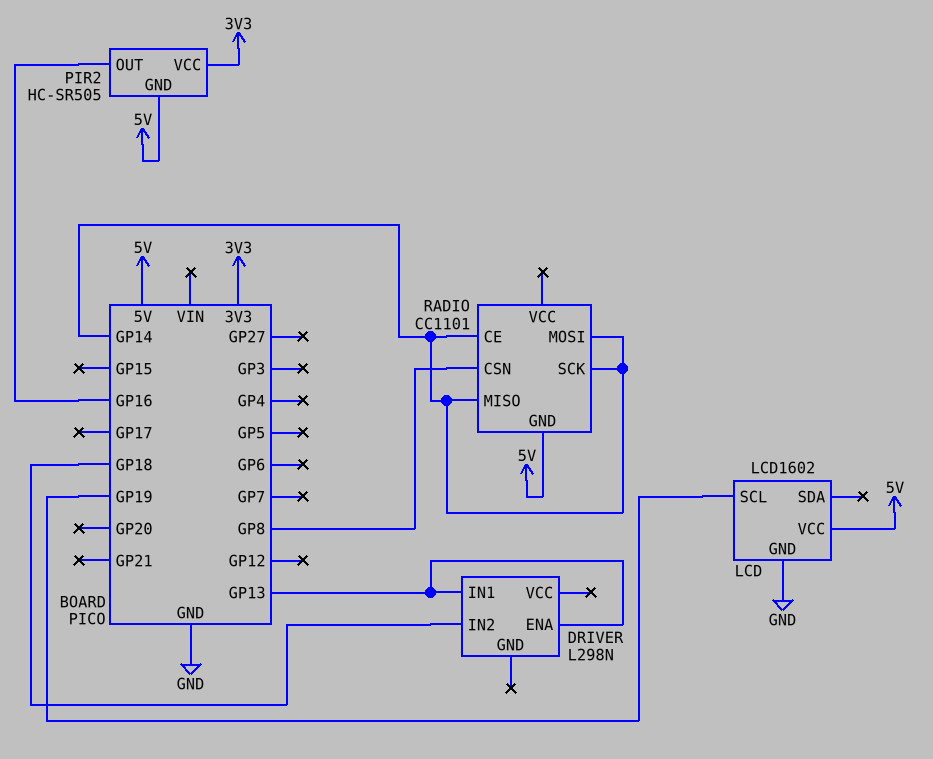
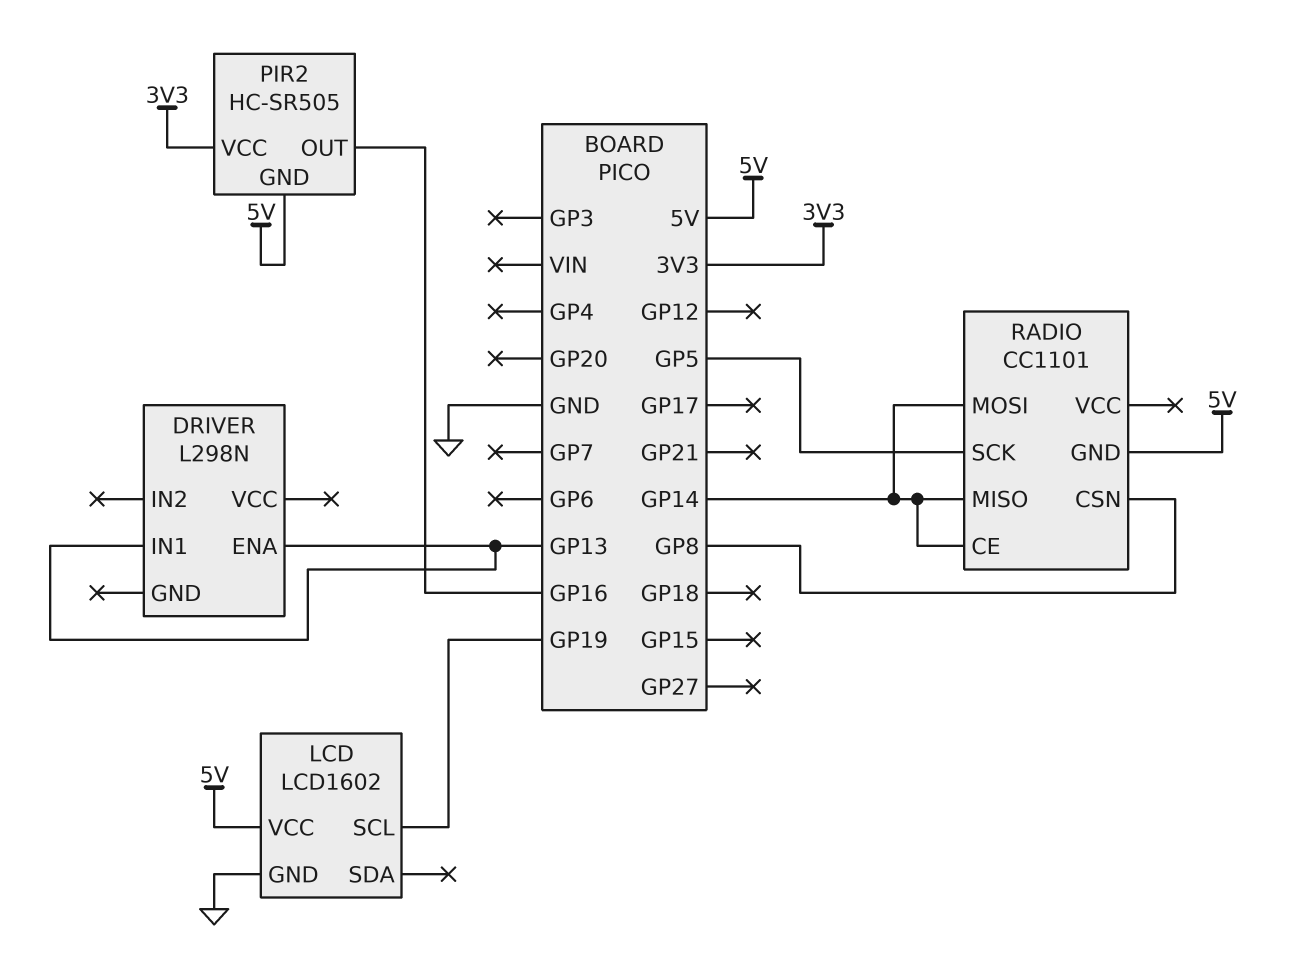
DRIVER pin IN2: GP18 -> none
RADIO pin SCK: GP14 -> GP5

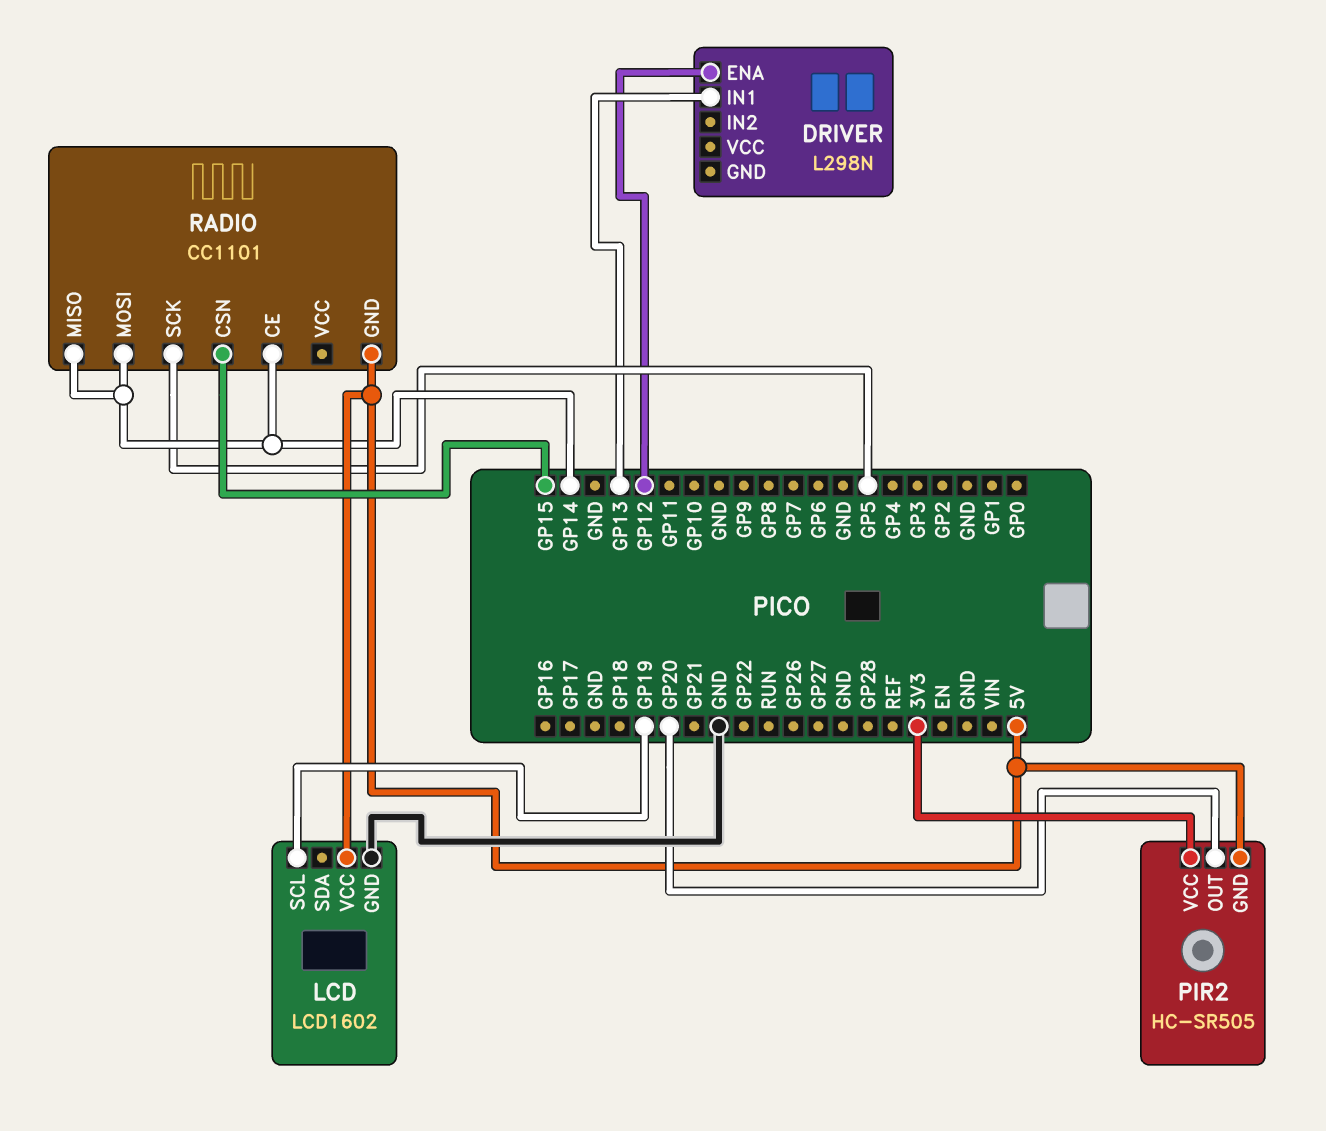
DRIVER pin ENA: GP13 -> GP12
PIR2 pin OUT: GP16 -> GP20
RADIO pin CSN: GP8 -> GP15

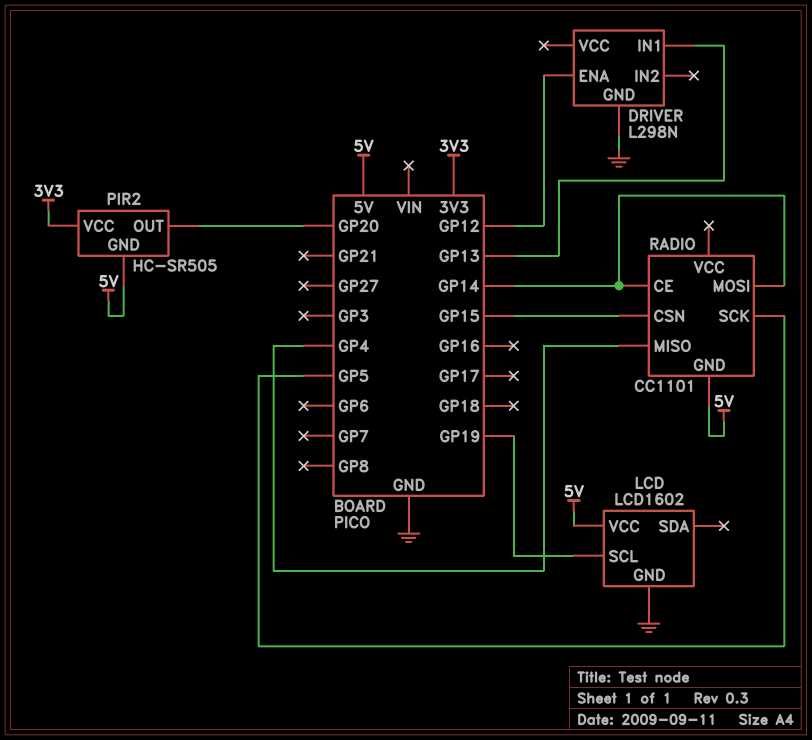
DRIVER pin GND: none -> GND
RADIO pin MISO: GP14 -> GP4

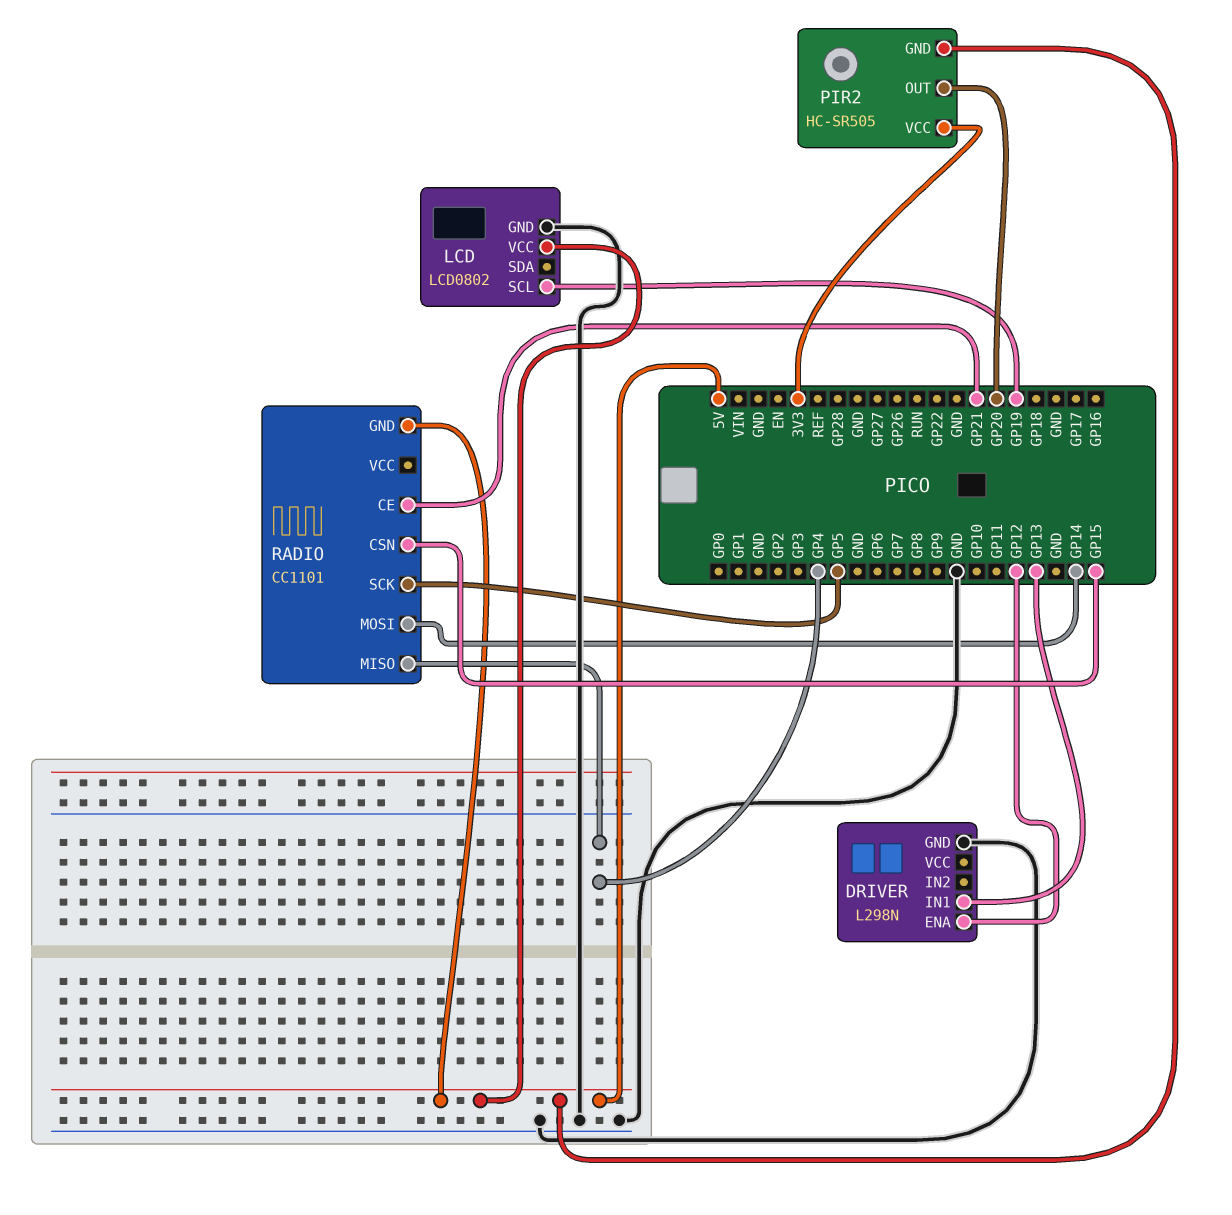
LCD: LCD1602 -> LCD0802
RADIO pin CE: GP14 -> GP21

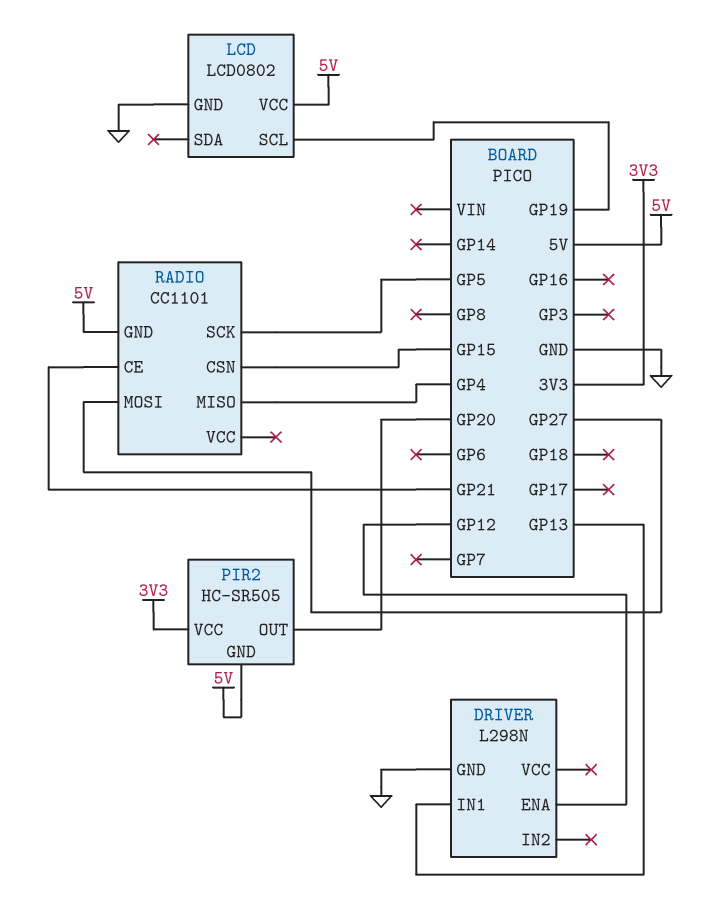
RADIO pin MOSI: GP14 -> GP27

